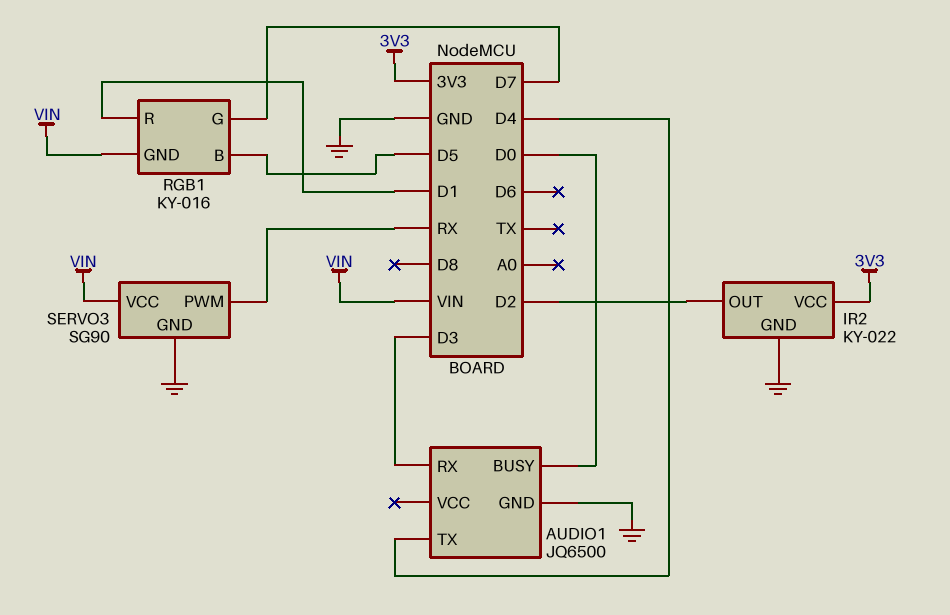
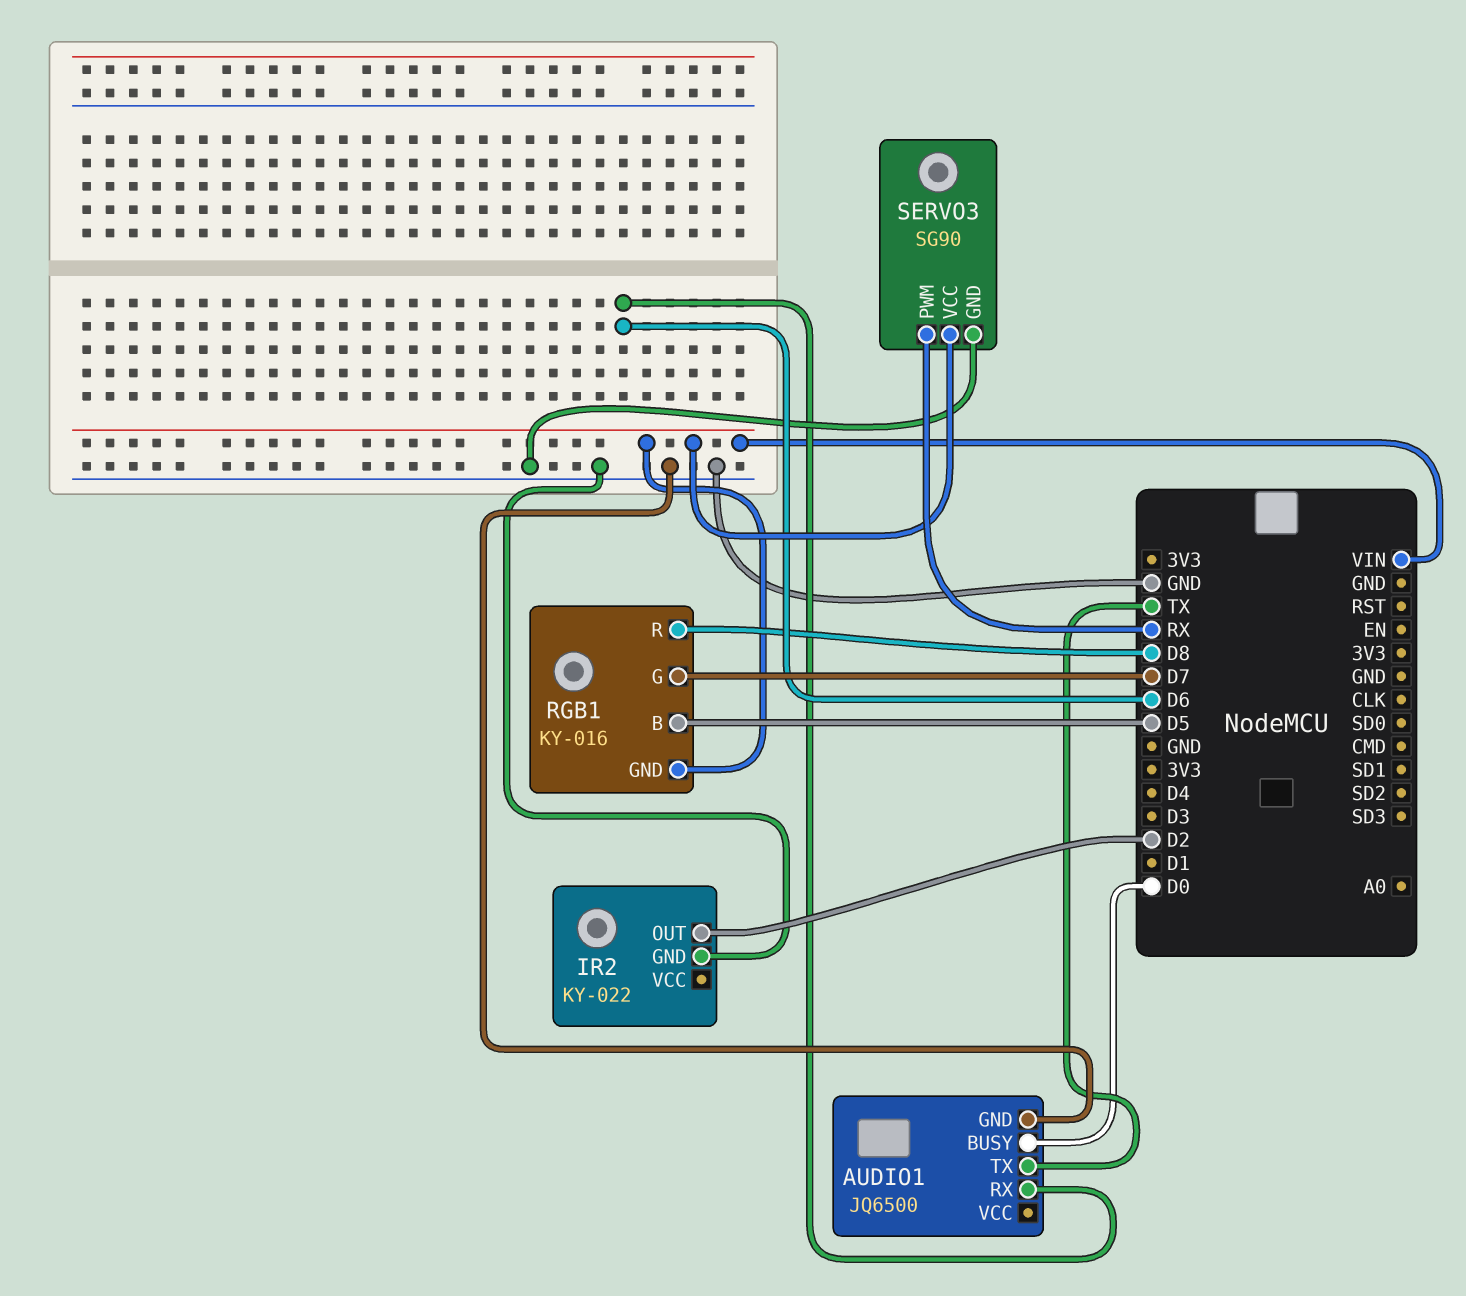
AUDIO1 pin RX: D3 -> D6
AUDIO1 pin TX: D4 -> TX
IR2 pin VCC: 3V3 -> none
RGB1 pin R: D1 -> D8

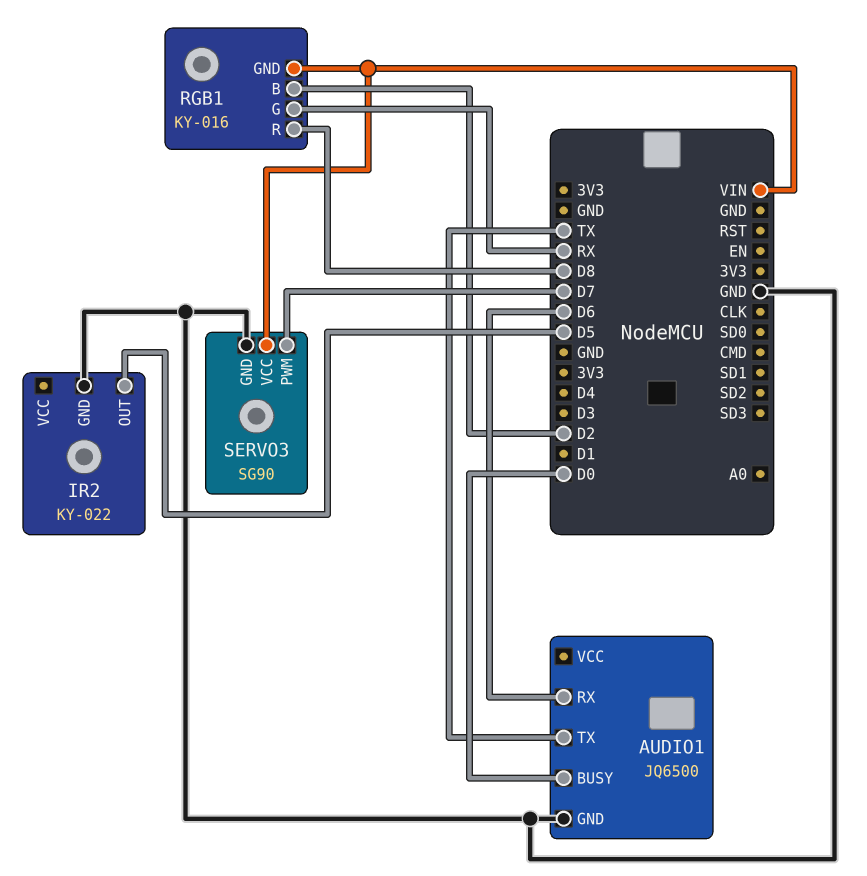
IR2 pin OUT: D2 -> D5
RGB1 pin B: D5 -> D2
RGB1 pin G: D7 -> RX
SERVO3 pin PWM: RX -> D7

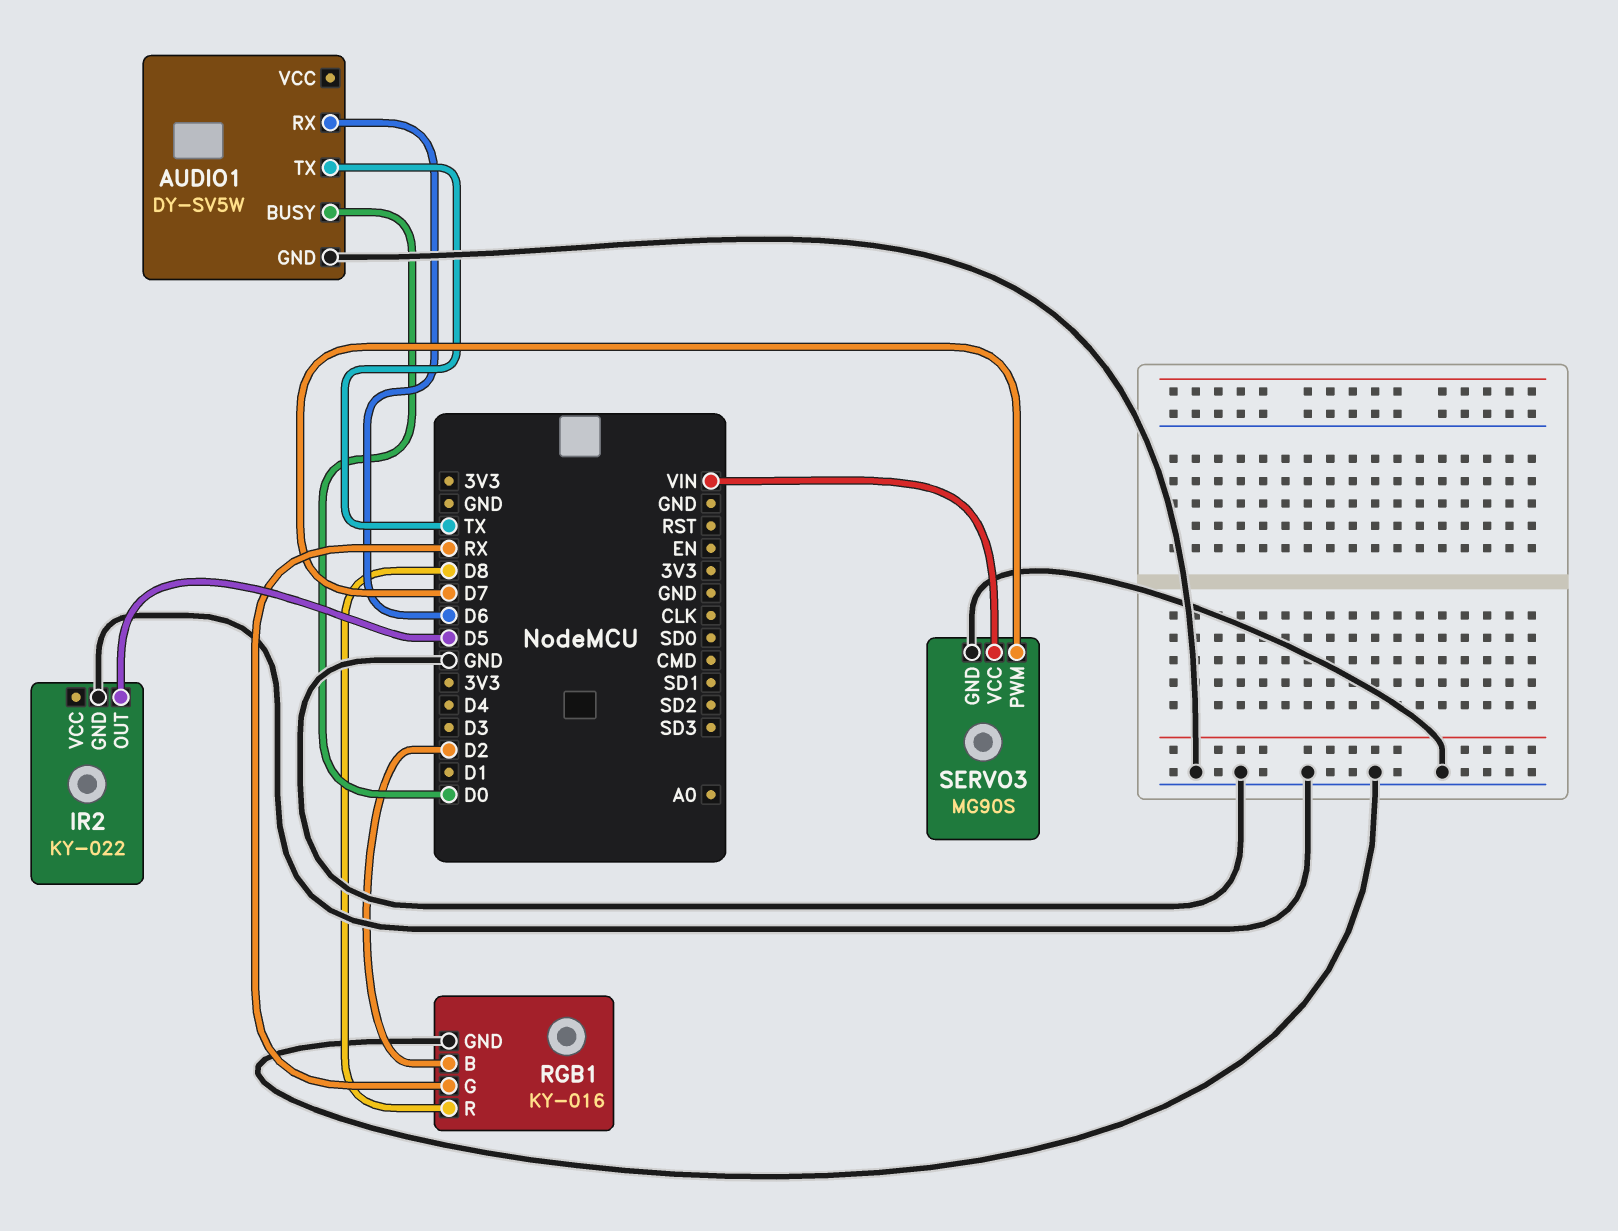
AUDIO1: JQ6500 -> DY-SV5W
RGB1 pin GND: VIN -> GND
SERVO3: SG90 -> MG90S

